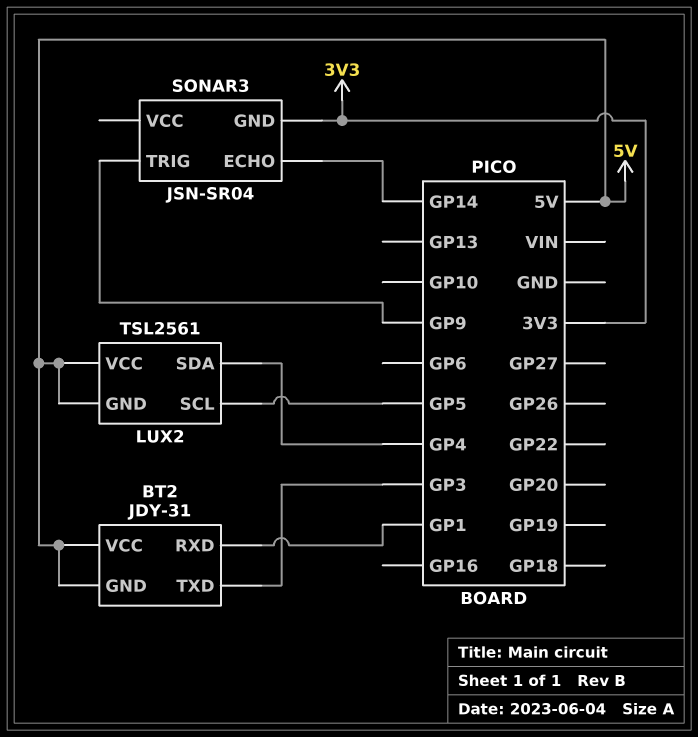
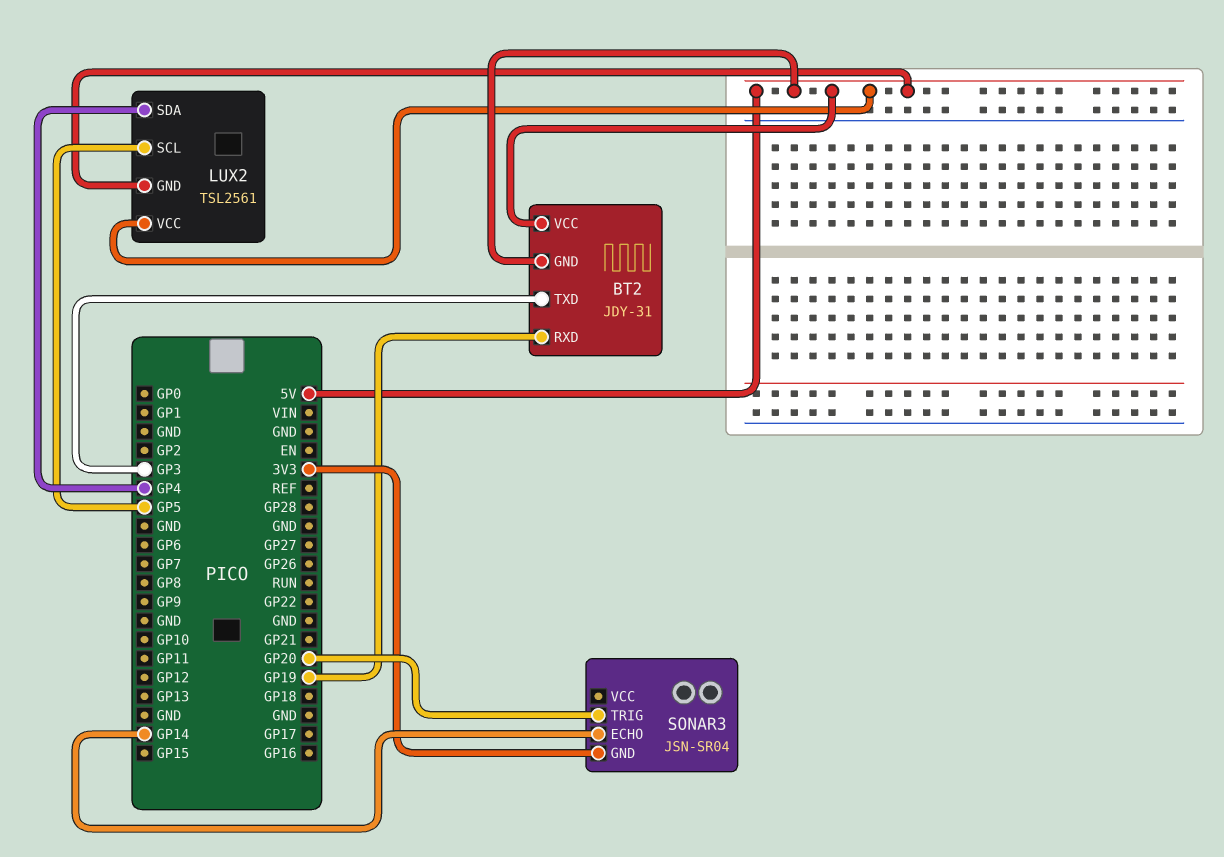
BT2 pin RXD: GP1 -> GP19
SONAR3 pin TRIG: GP9 -> GP20

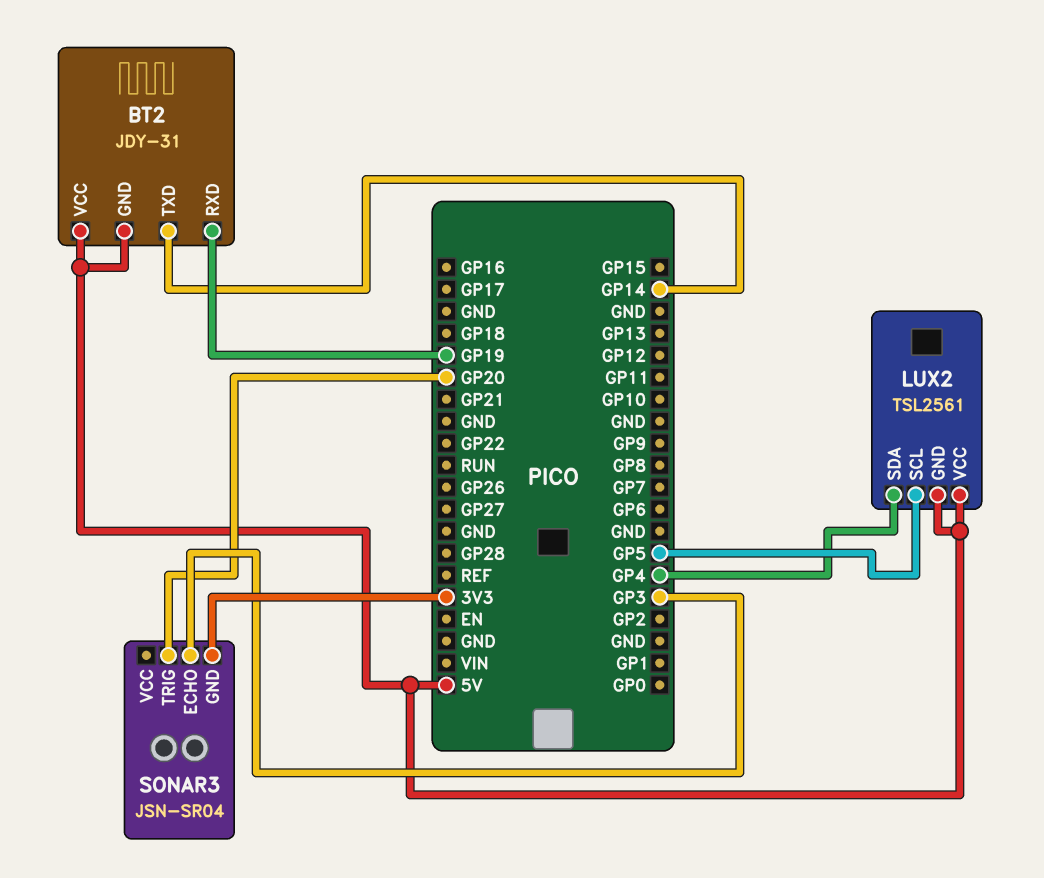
BT2 pin TXD: GP3 -> GP14
SONAR3 pin ECHO: GP14 -> GP3

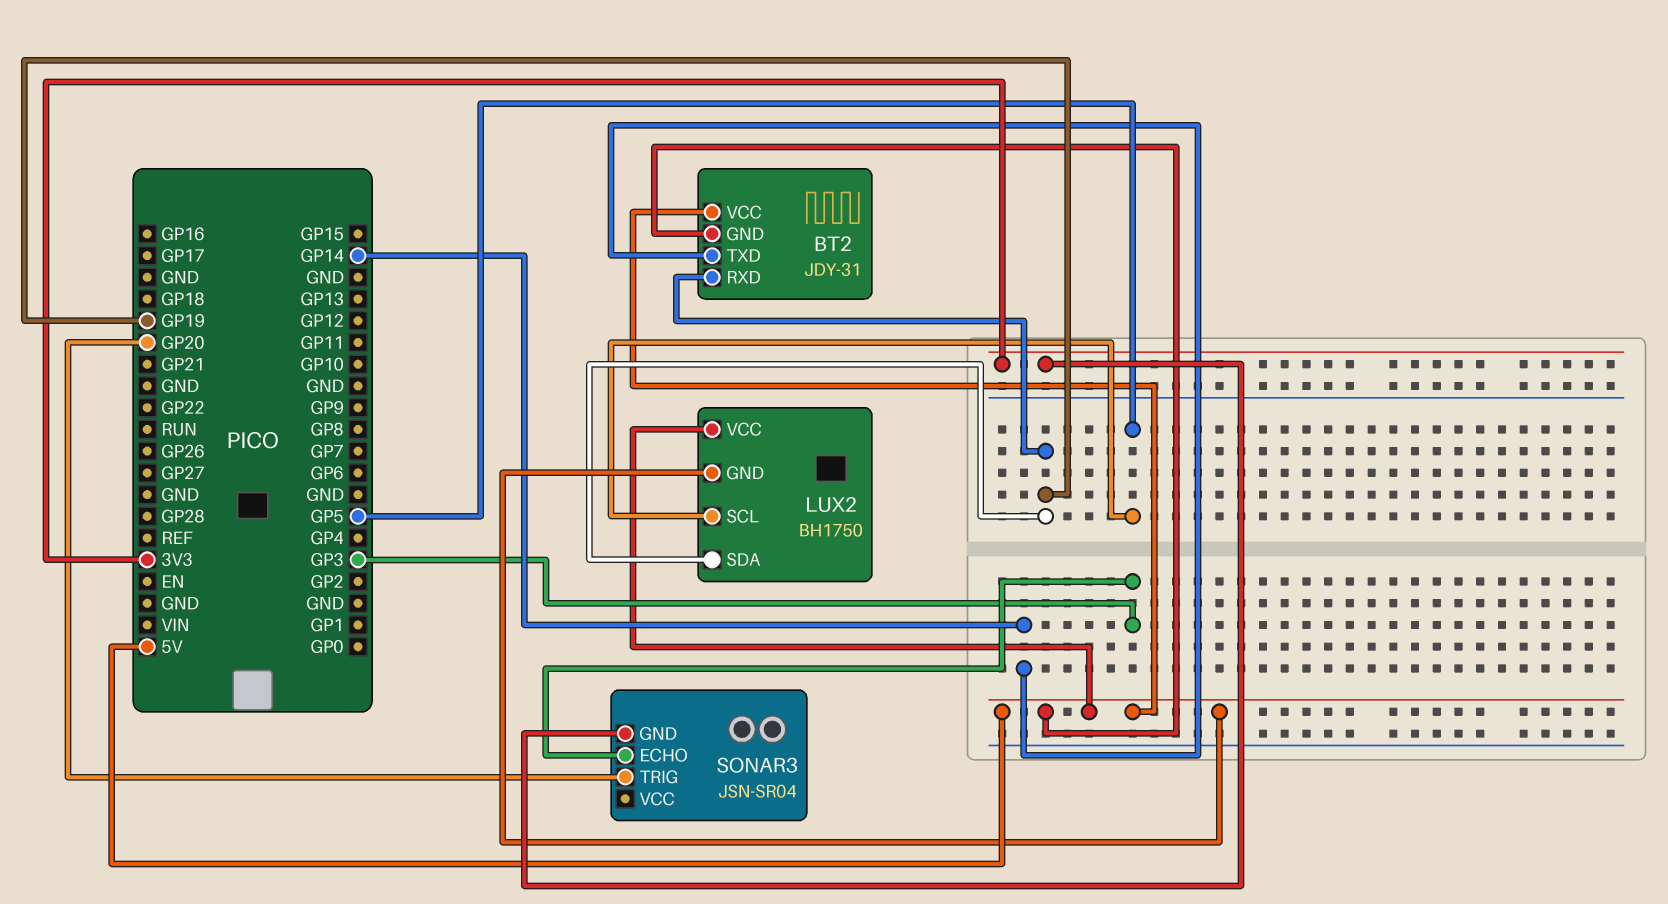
LUX2: TSL2561 -> BH1750
LUX2 pin SDA: GP4 -> GP19

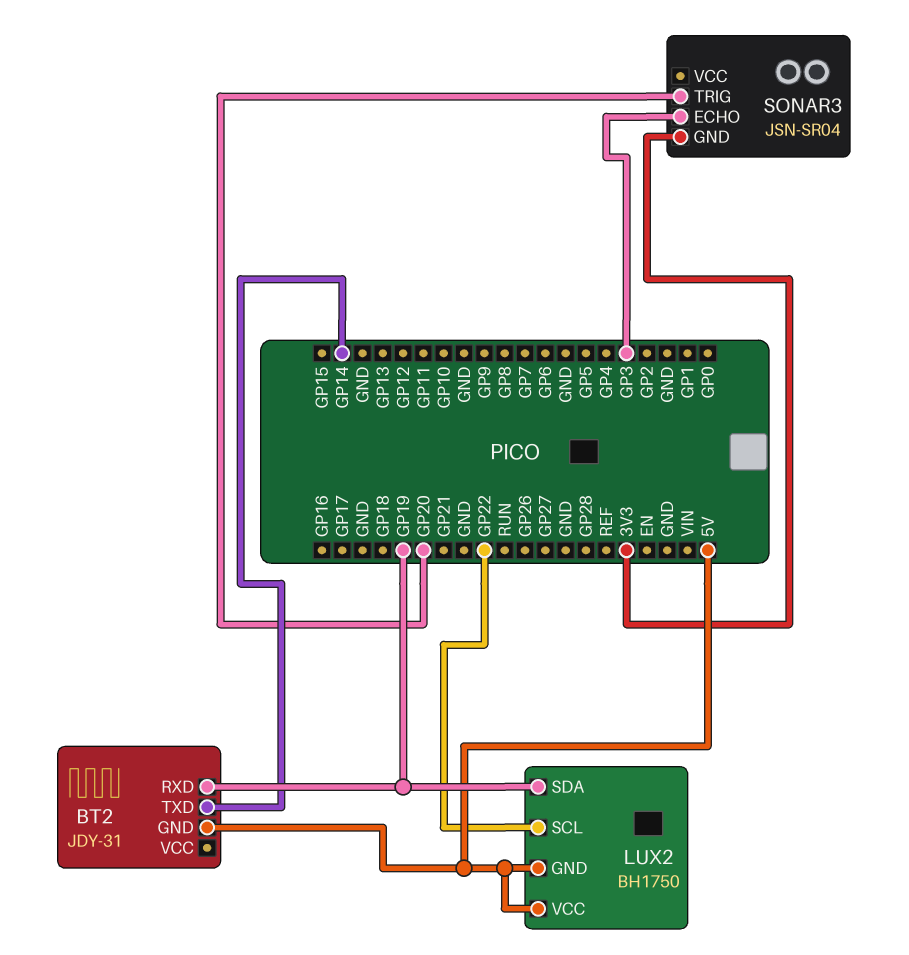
BT2 pin VCC: 5V -> none
LUX2 pin SCL: GP5 -> GP22

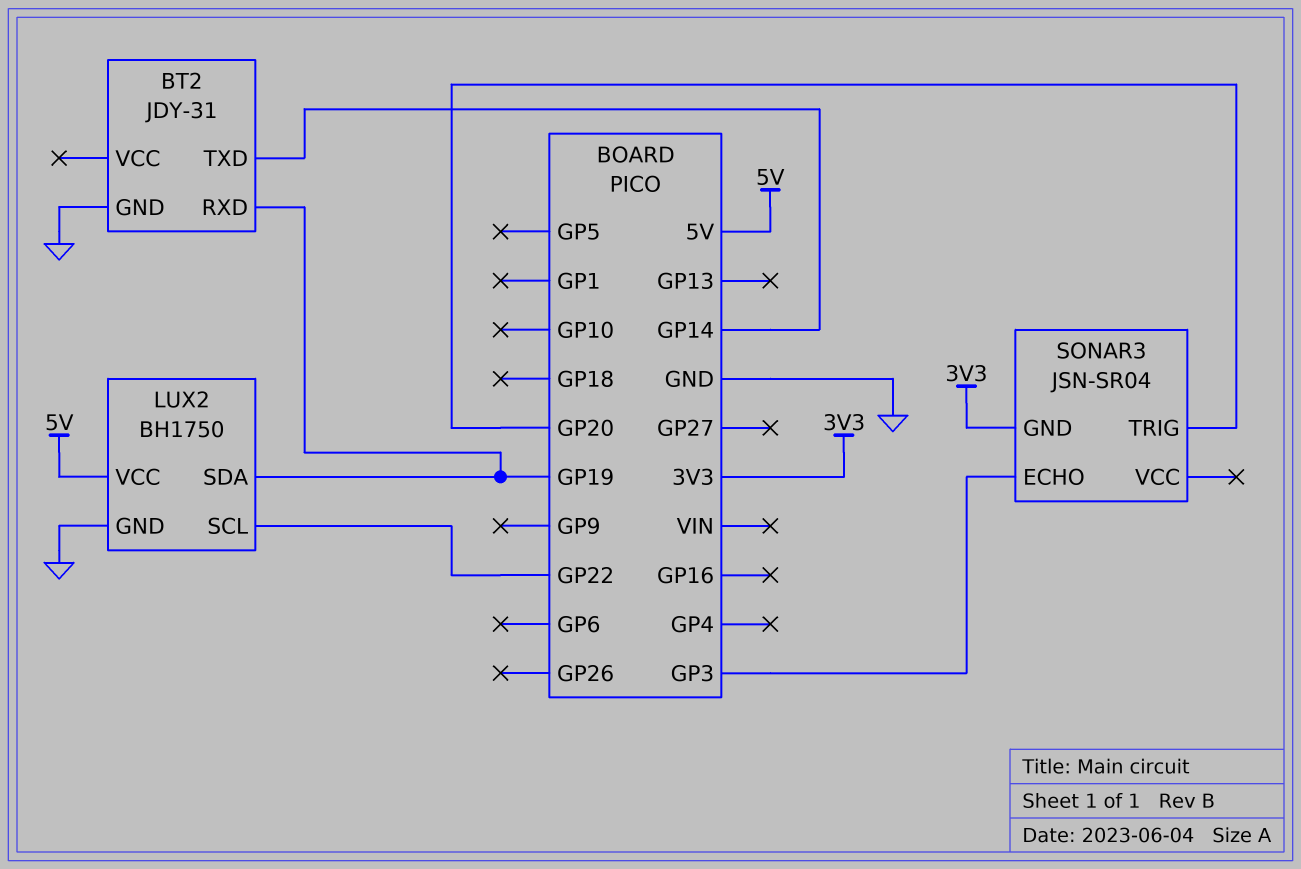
BT2 pin GND: 5V -> GND
LUX2 pin GND: 5V -> GND

